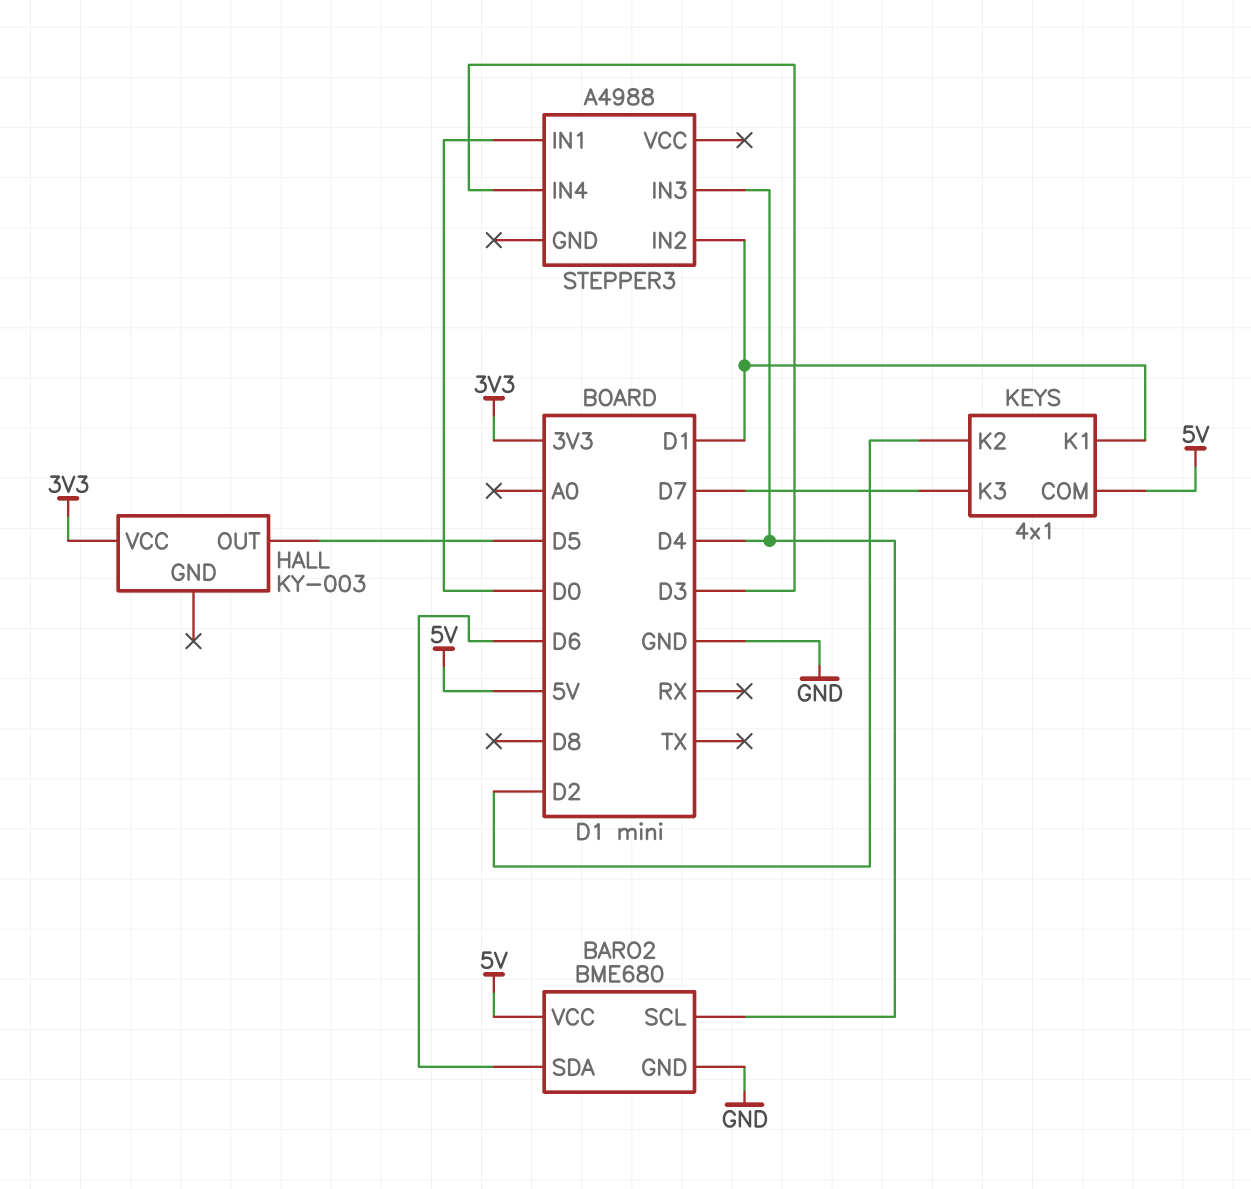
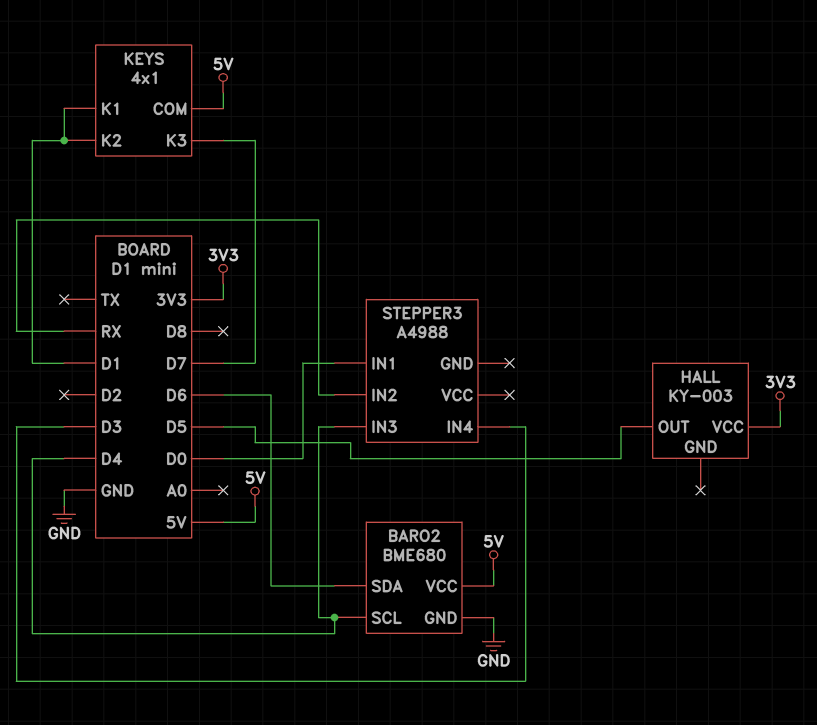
KEYS pin K2: D2 -> D1
STEPPER3 pin IN2: D1 -> RX

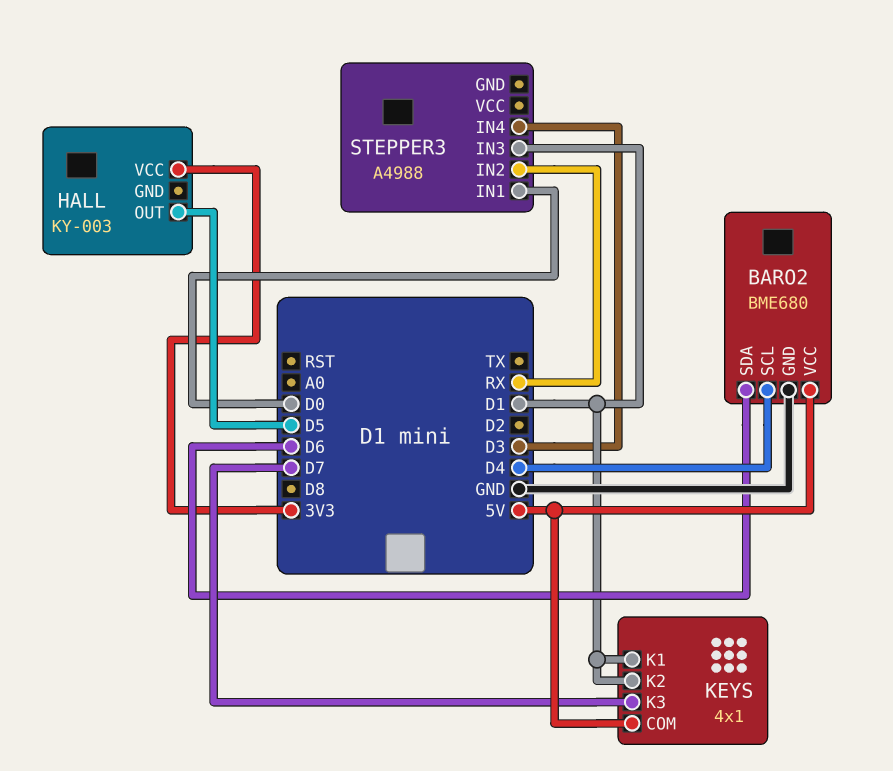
STEPPER3 pin IN3: D4 -> D1

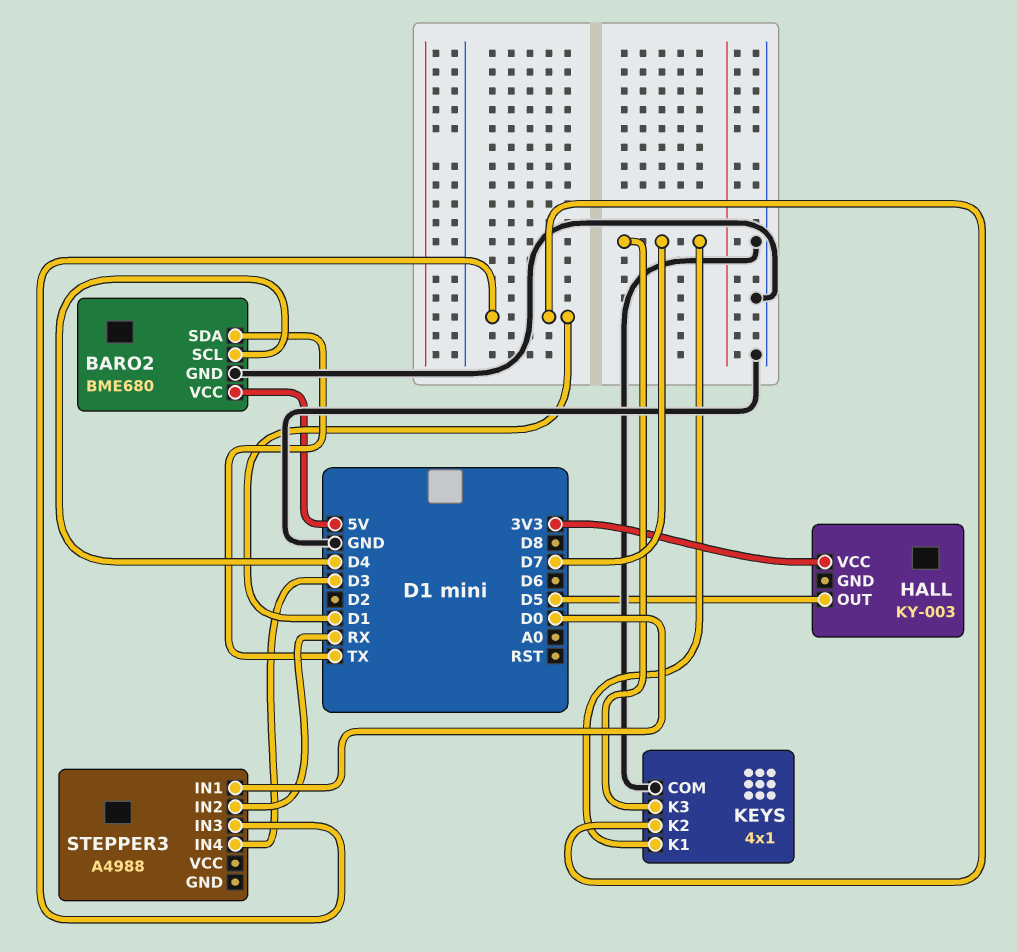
BARO2 pin SDA: D6 -> TX
KEYS pin COM: 5V -> GND
KEYS pin K1: D1 -> D7

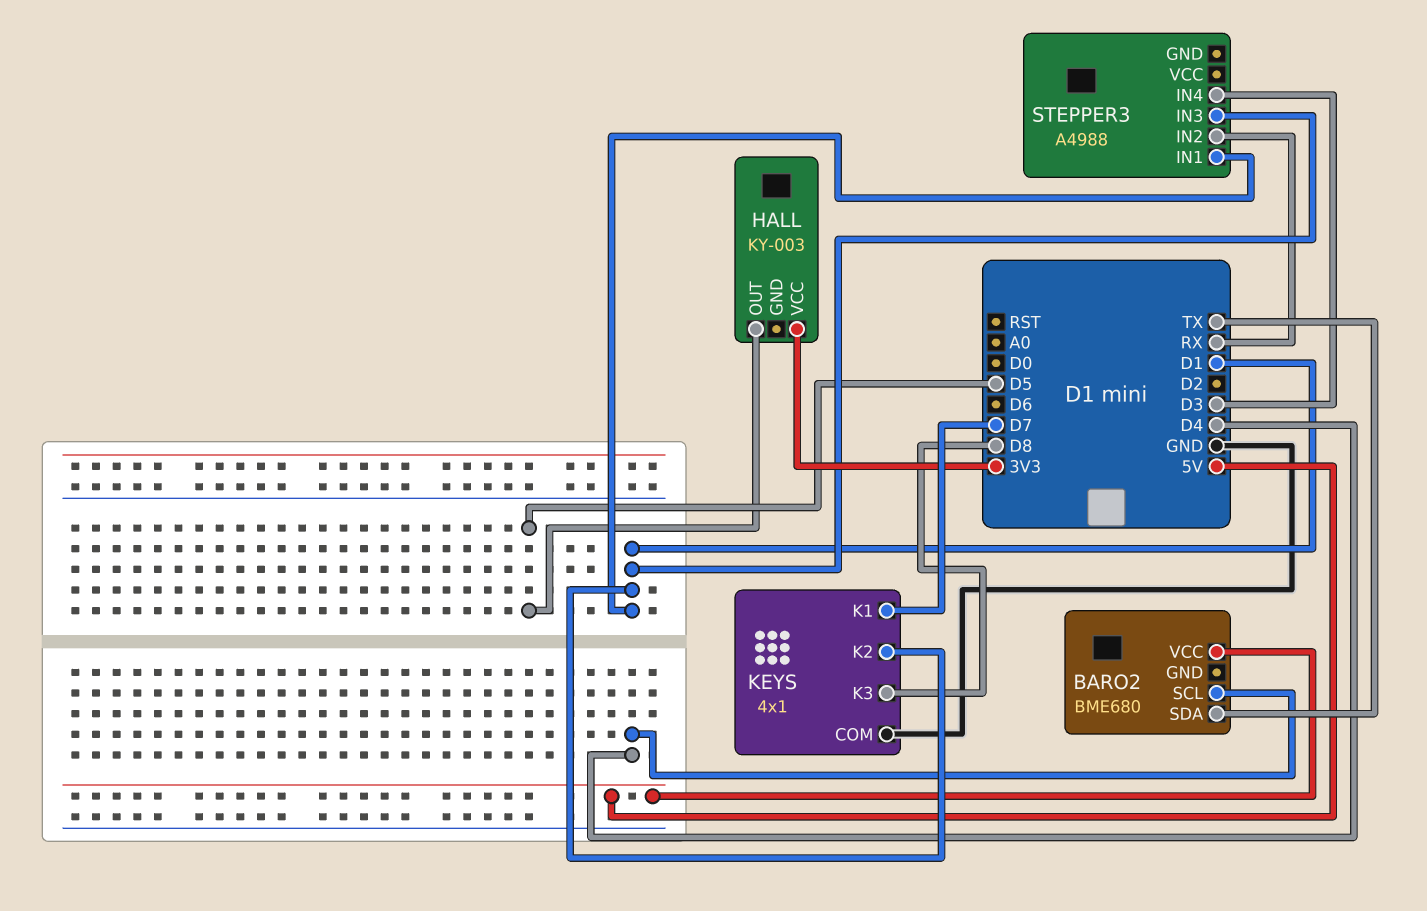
BARO2 pin GND: GND -> none
KEYS pin K3: D7 -> D8
STEPPER3 pin IN1: D0 -> D1

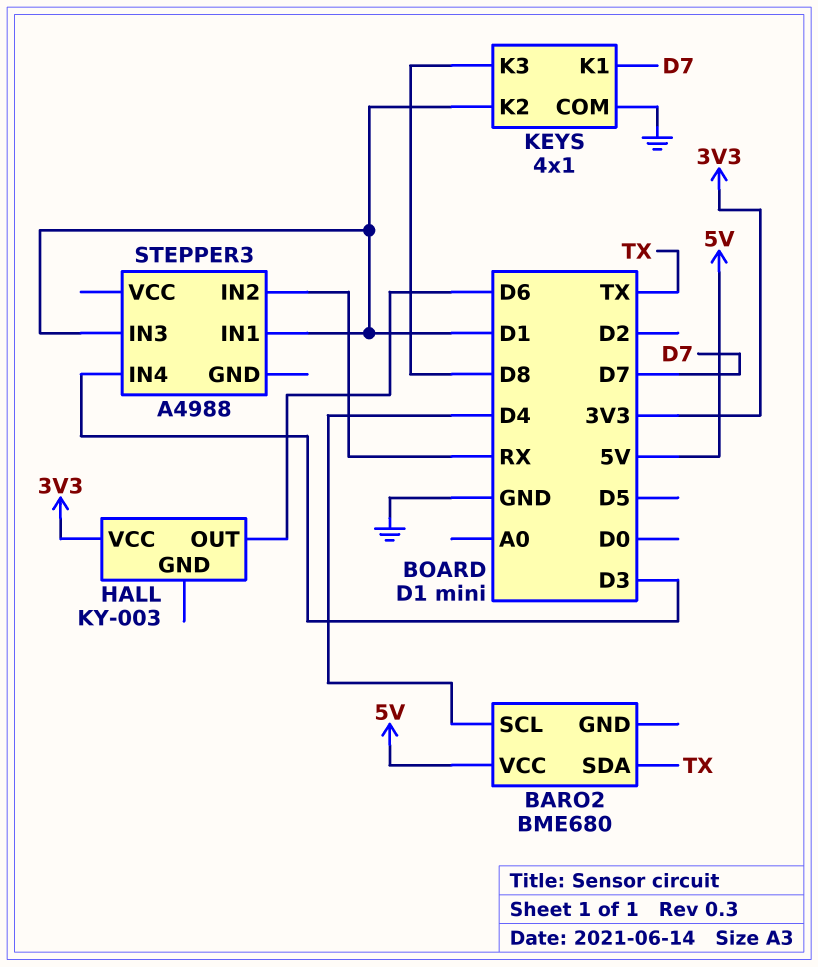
HALL pin OUT: D5 -> D6

